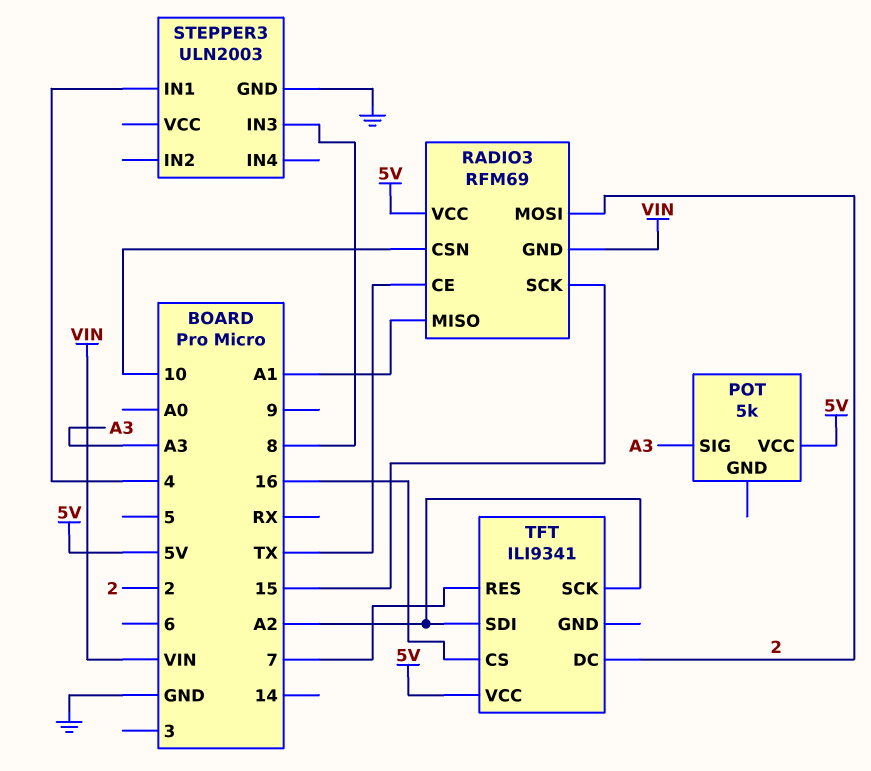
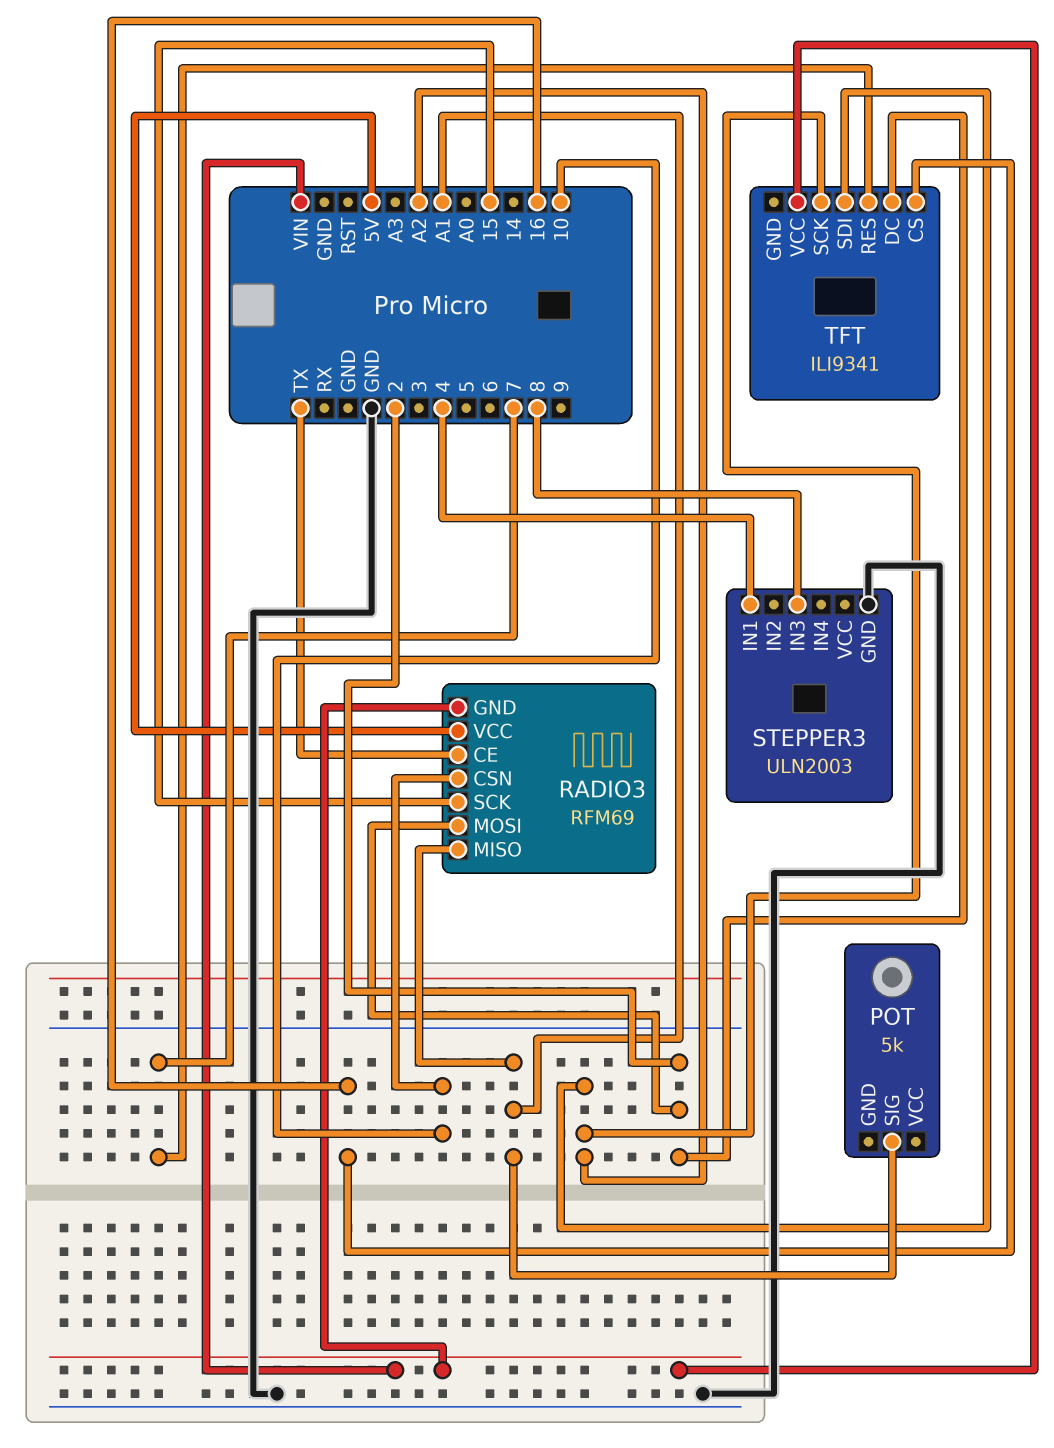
POT pin SIG: A3 -> A1
POT pin VCC: 5V -> none
TFT pin VCC: 5V -> VIN

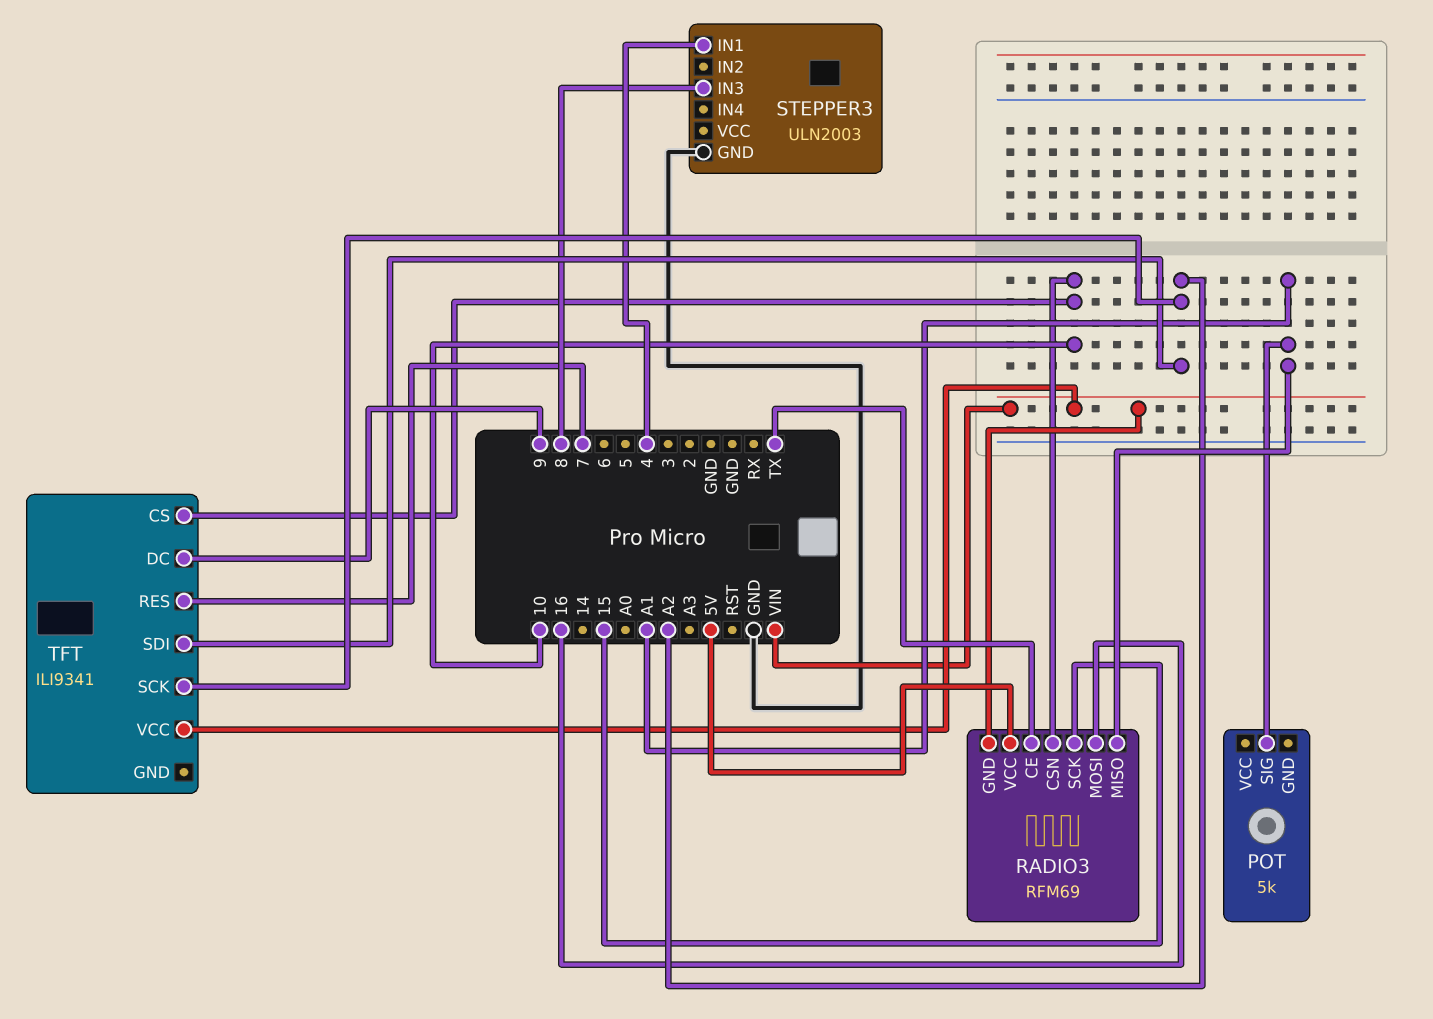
RADIO3 pin MOSI: 2 -> 16
TFT pin CS: 16 -> 10
TFT pin DC: 2 -> 9

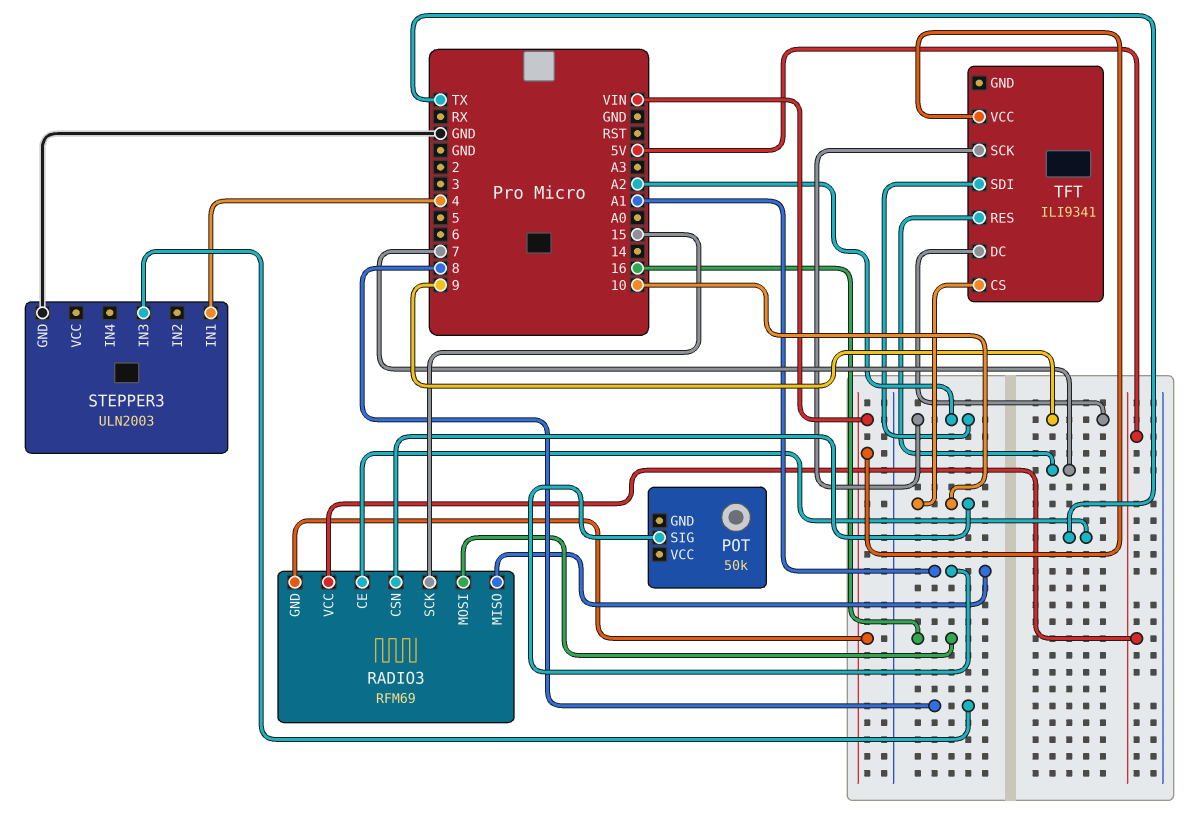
POT: 5k -> 50k

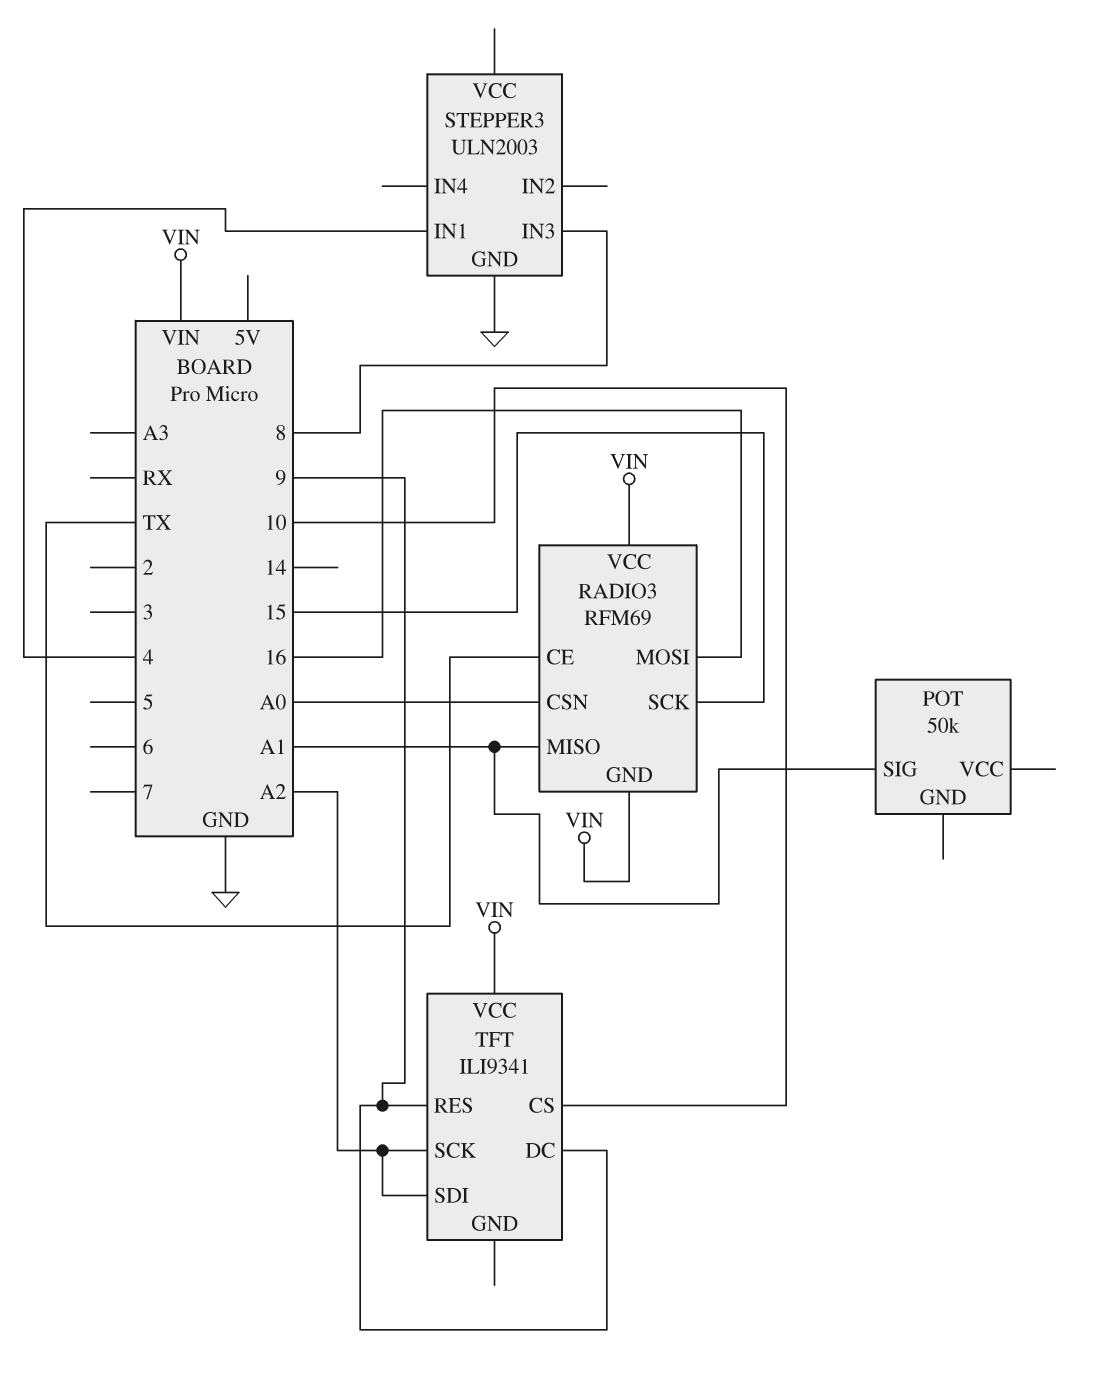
RADIO3 pin CSN: 10 -> A0
RADIO3 pin VCC: 5V -> VIN
TFT pin RES: 7 -> 9

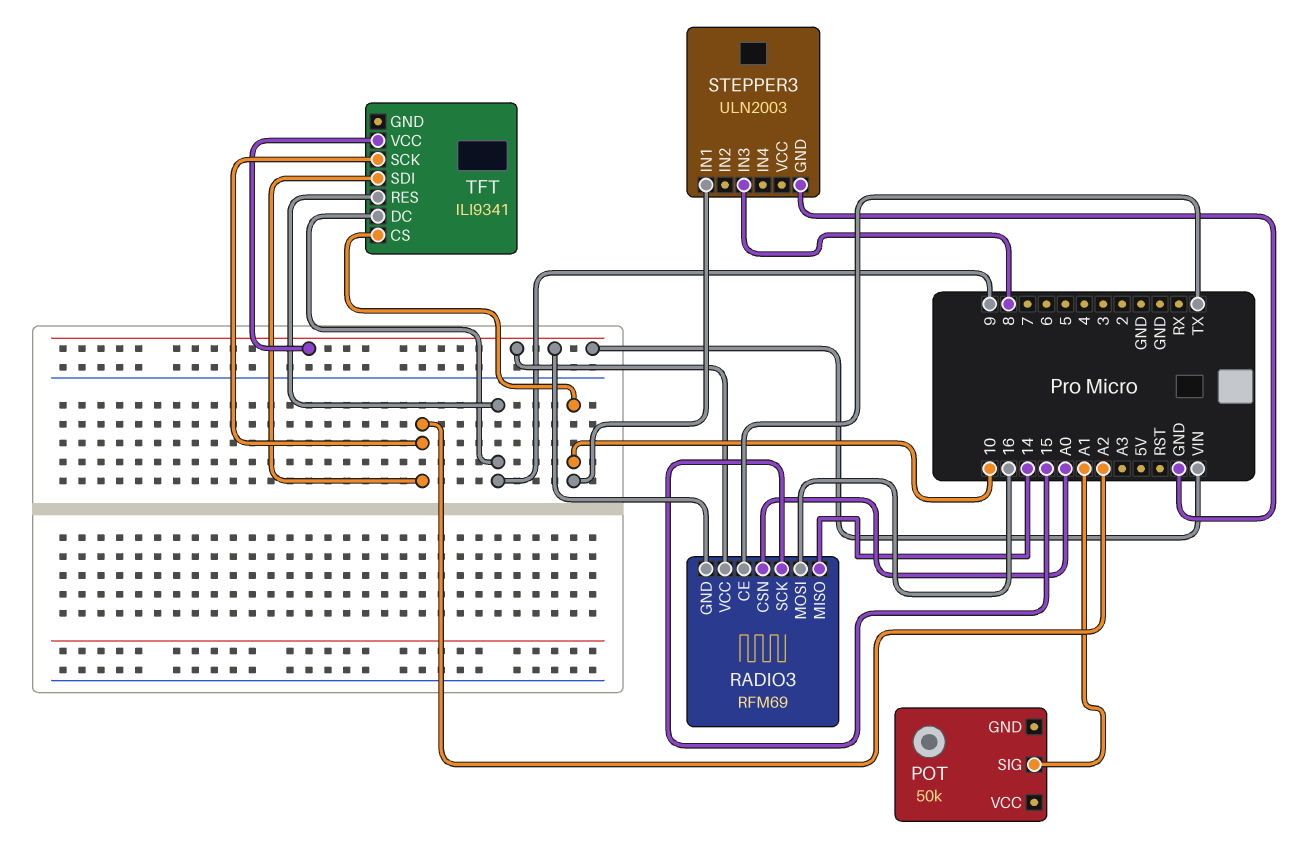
RADIO3 pin MISO: A1 -> 14
STEPPER3 pin IN1: 4 -> 10

